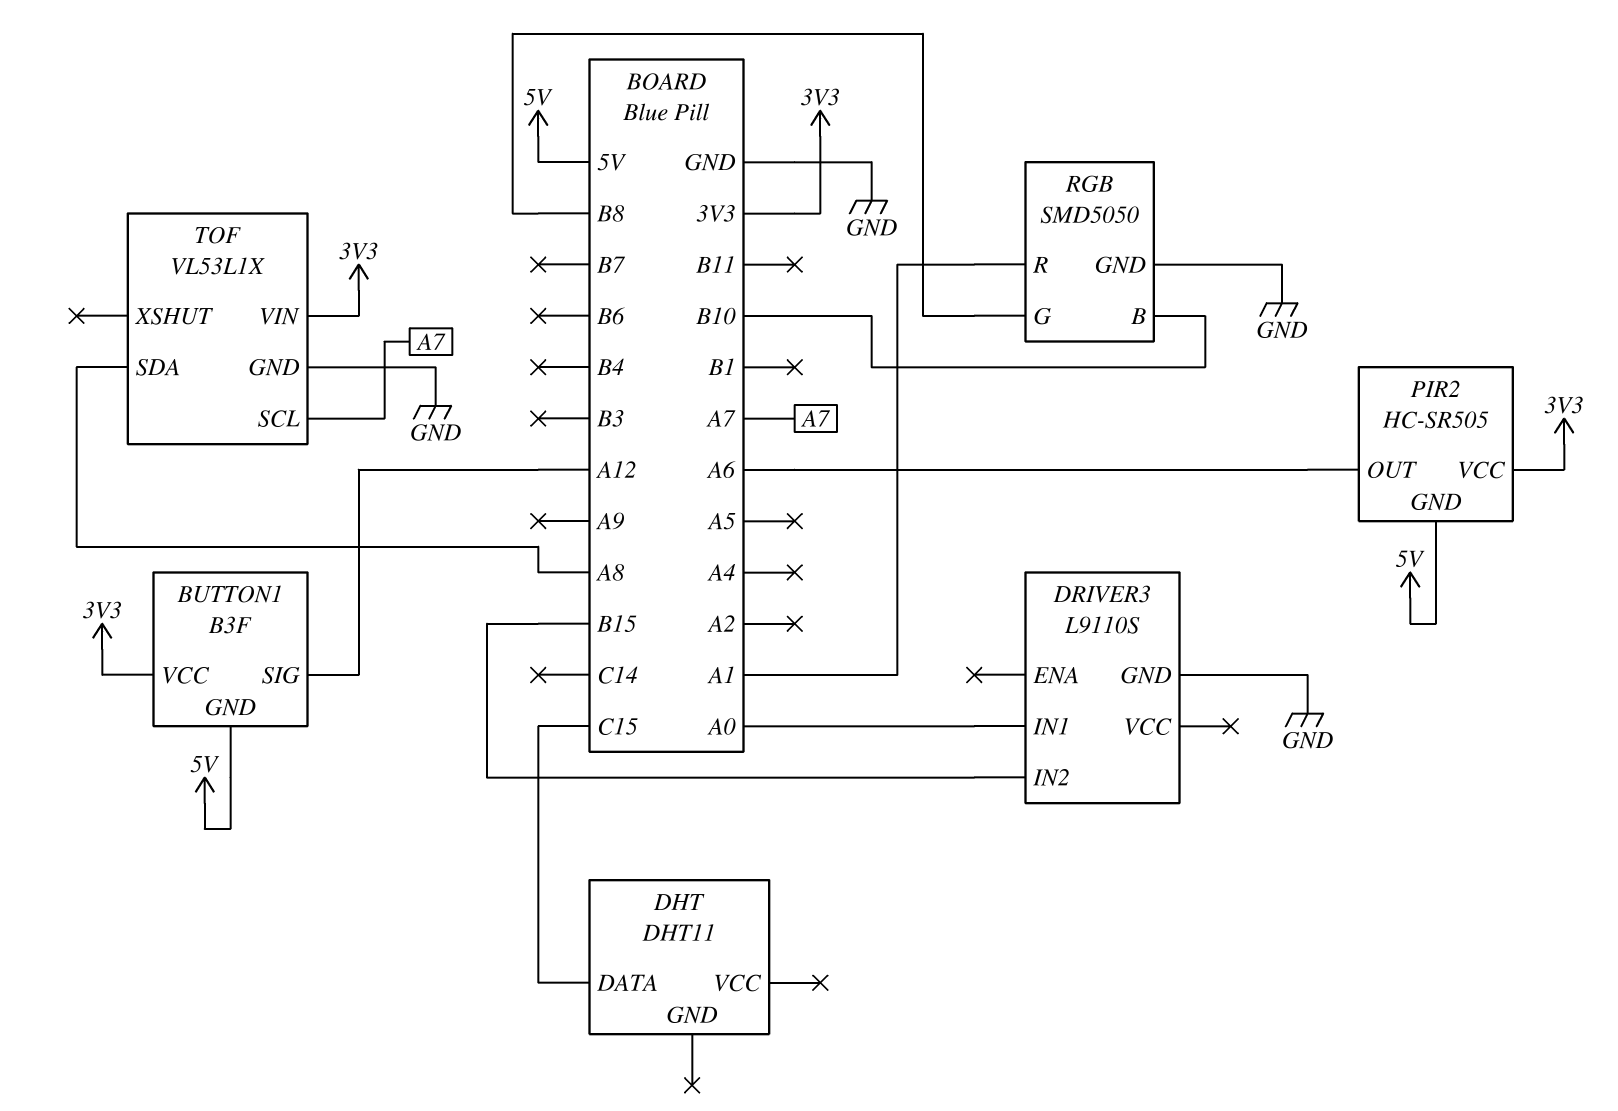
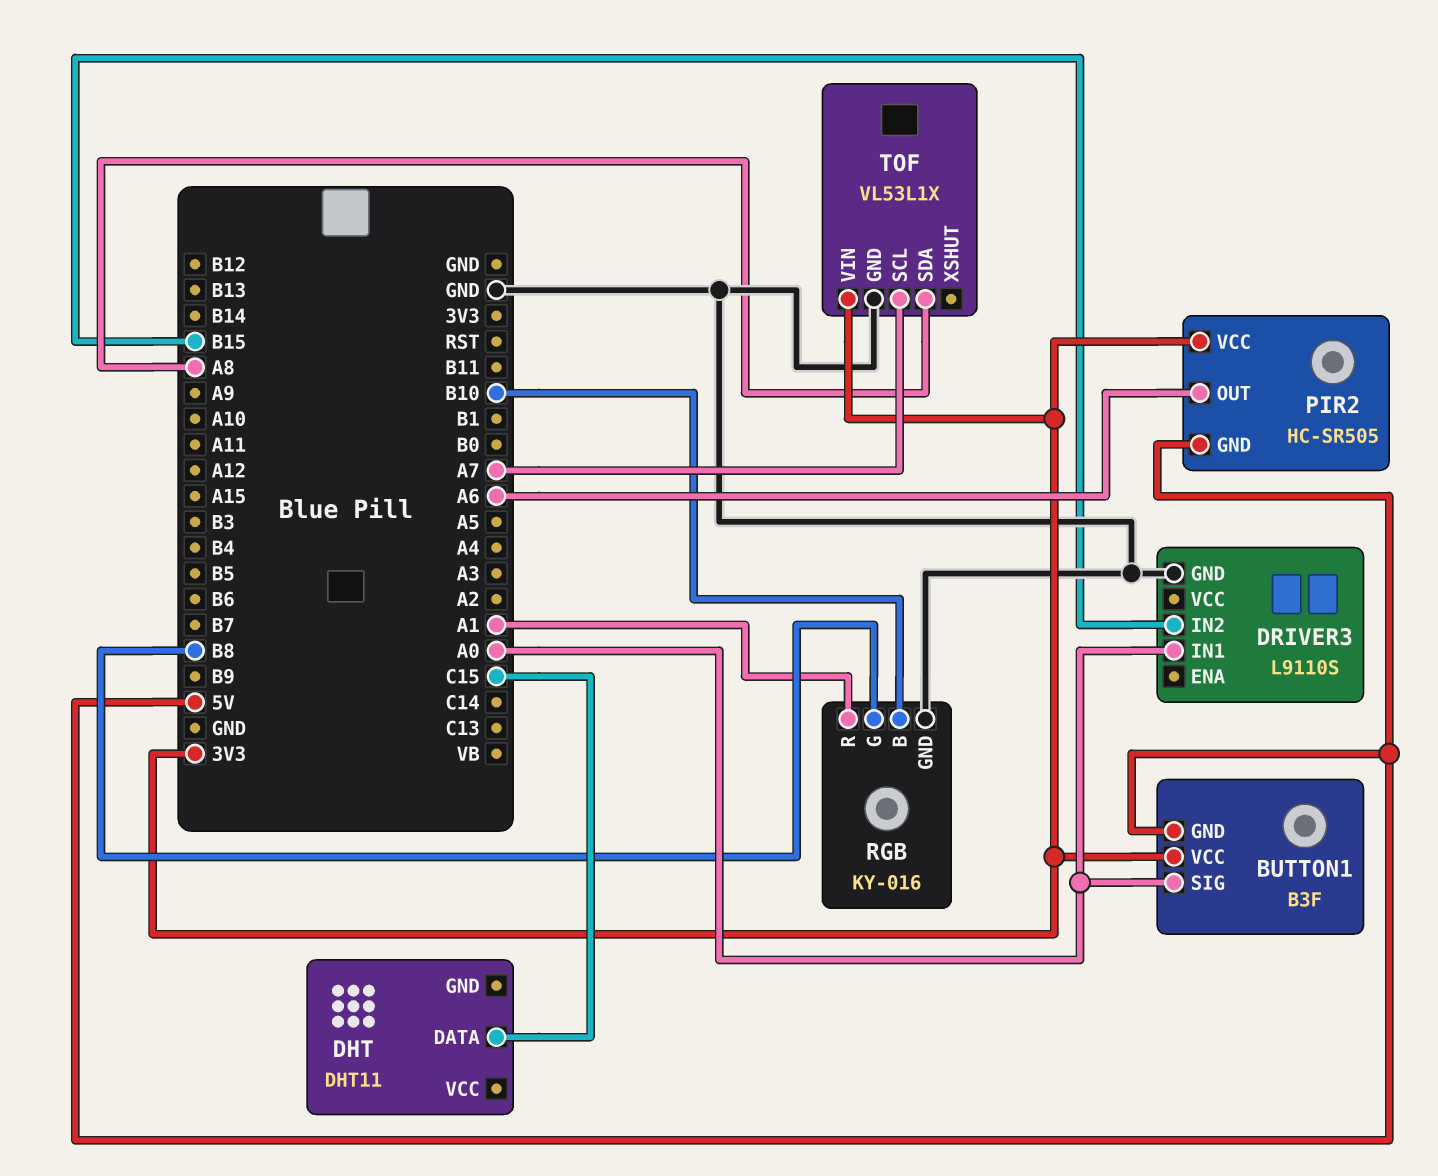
BUTTON1 pin SIG: A12 -> A0
RGB: SMD5050 -> KY-016

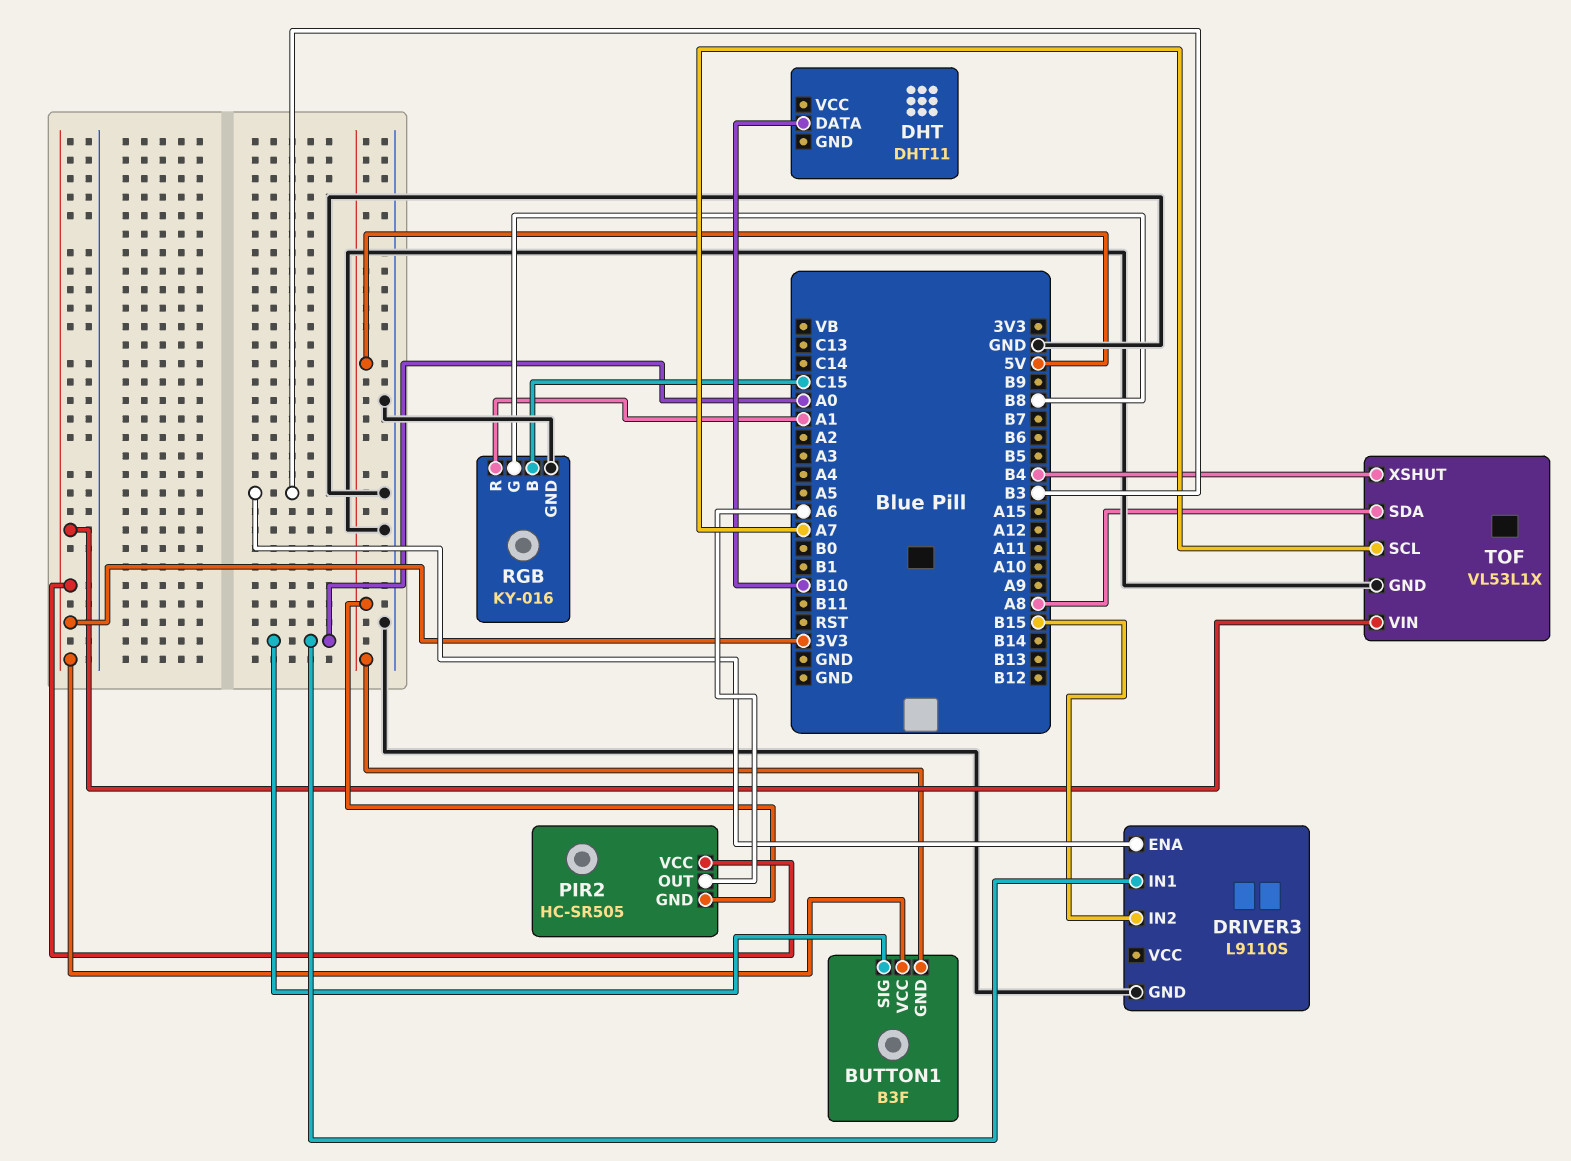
DHT pin DATA: C15 -> B10
DRIVER3 pin ENA: none -> B3
RGB pin B: B10 -> C15
TOF pin XSHUT: none -> B4

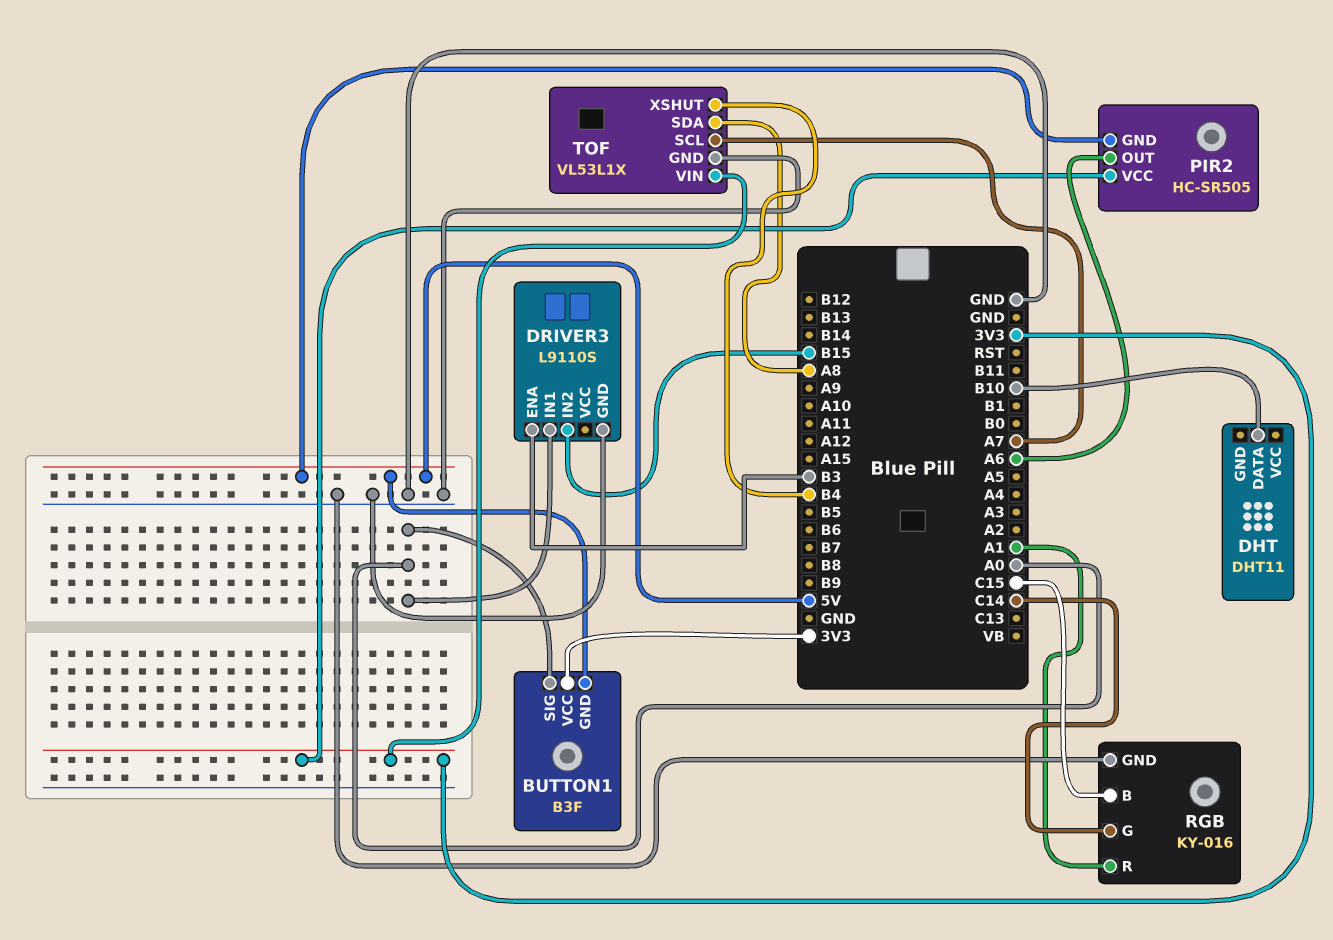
RGB pin G: B8 -> C14

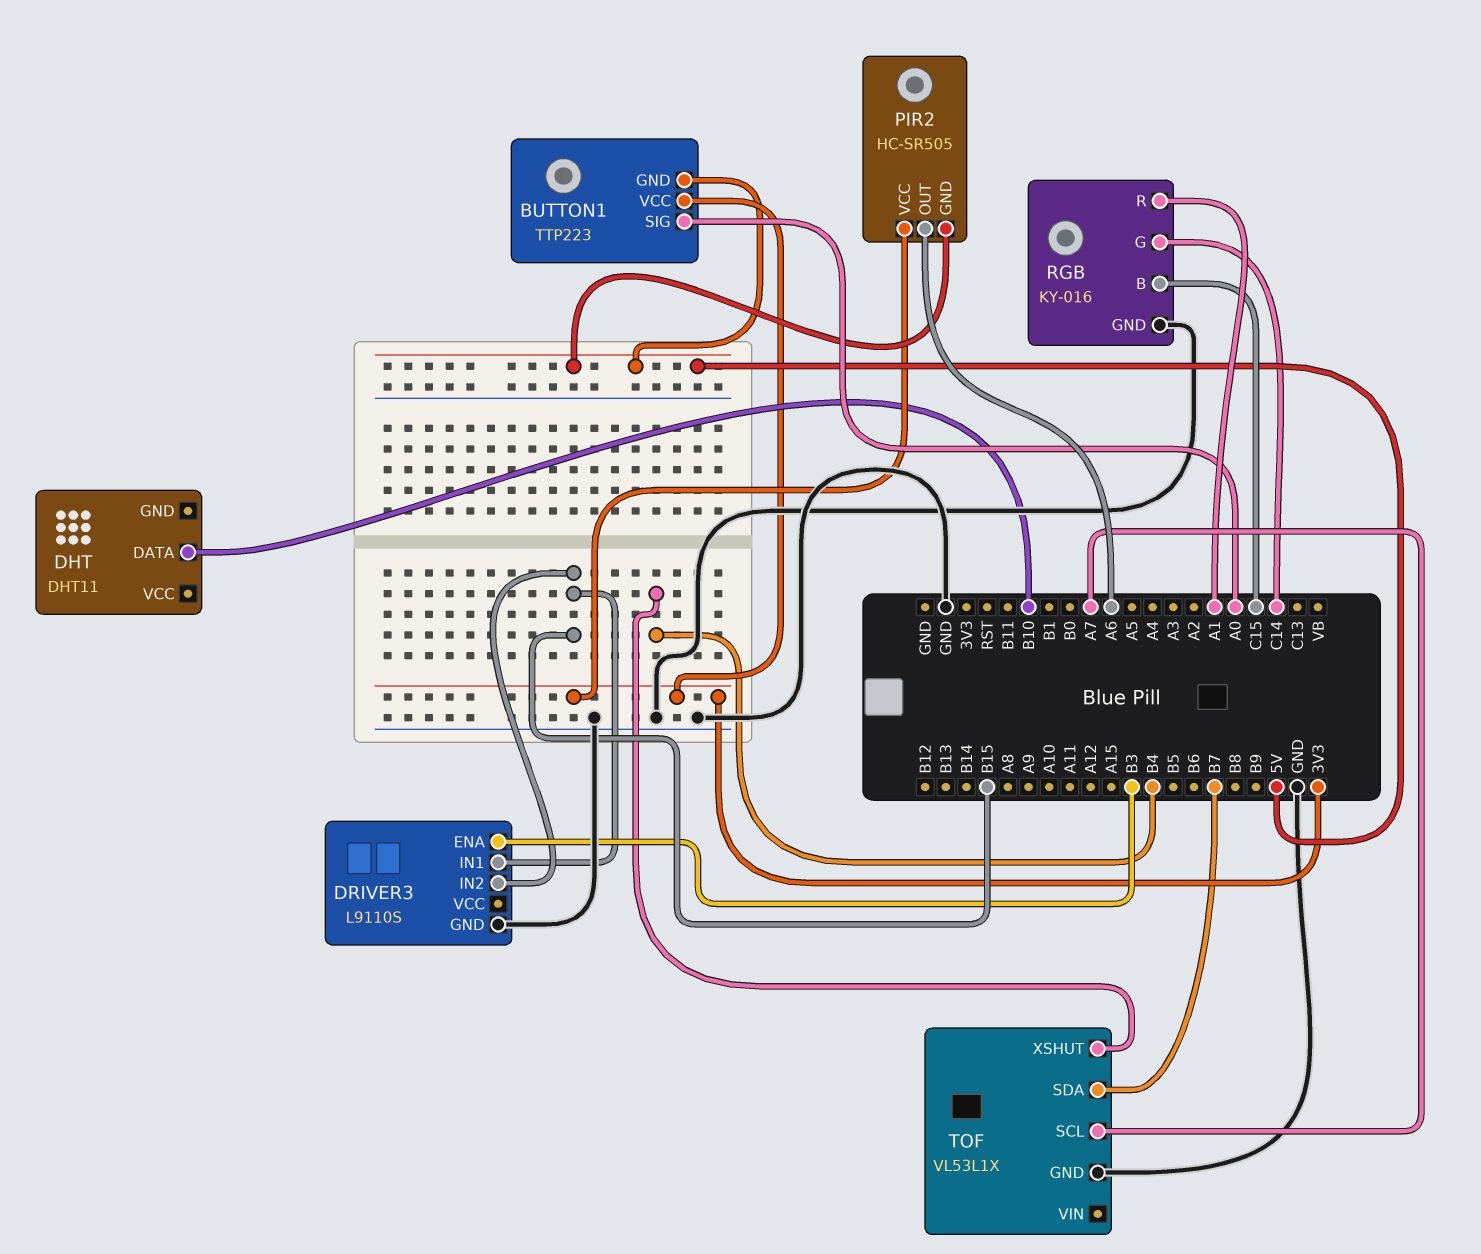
BUTTON1: B3F -> TTP223
DRIVER3 pin IN1: A0 -> B15
TOF pin SDA: A8 -> B7
TOF pin VIN: 3V3 -> none

